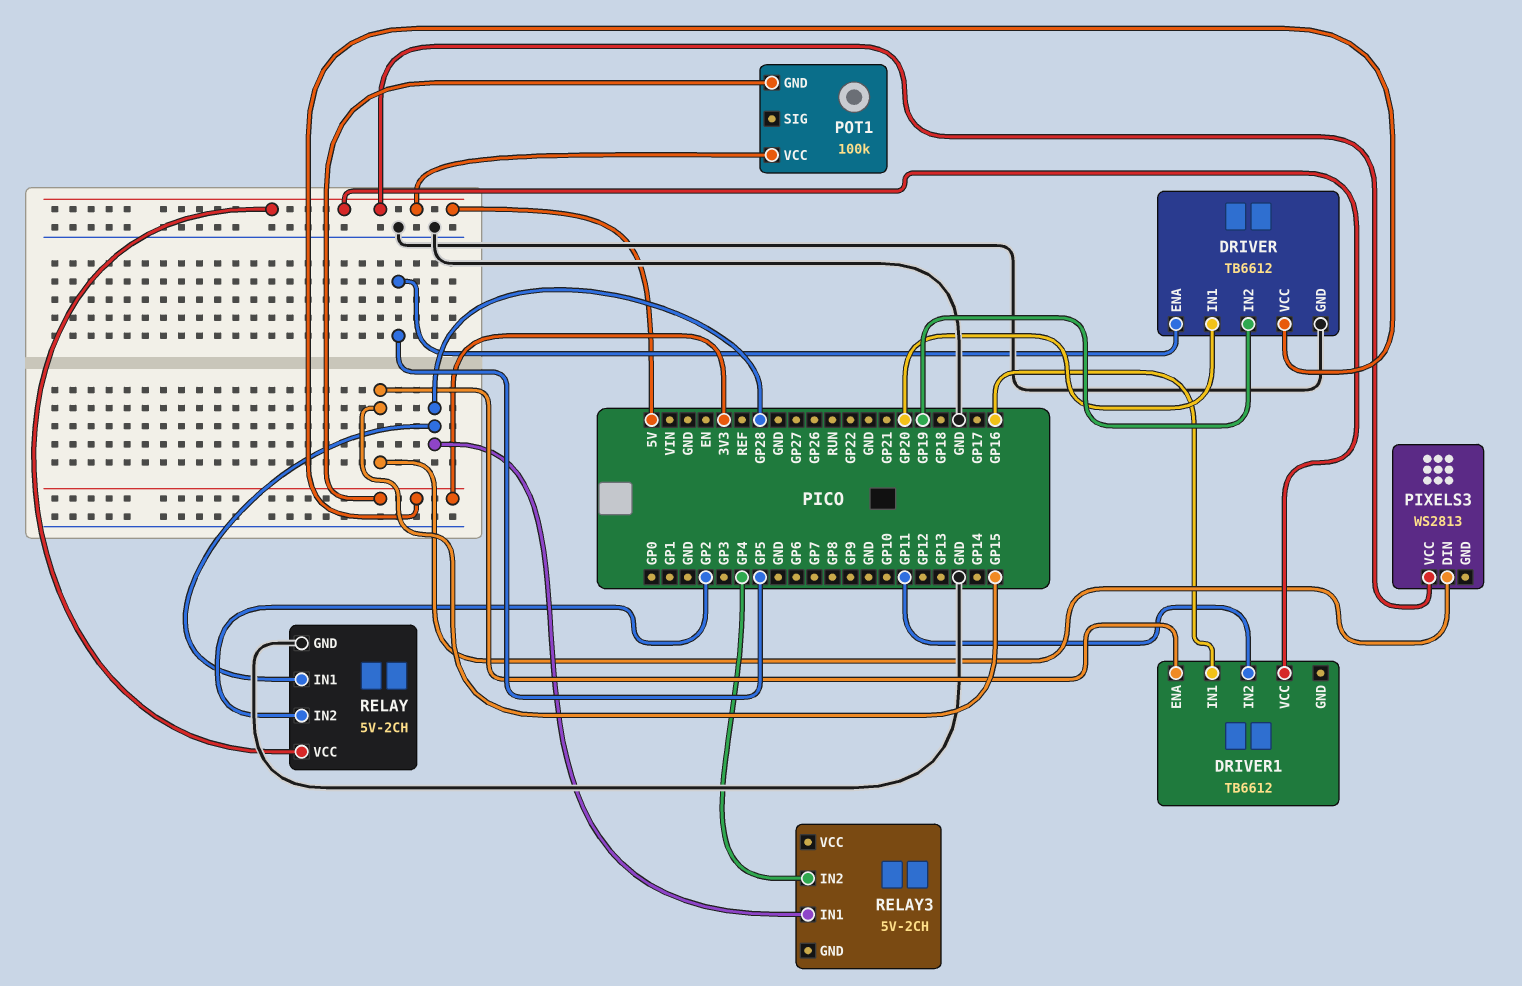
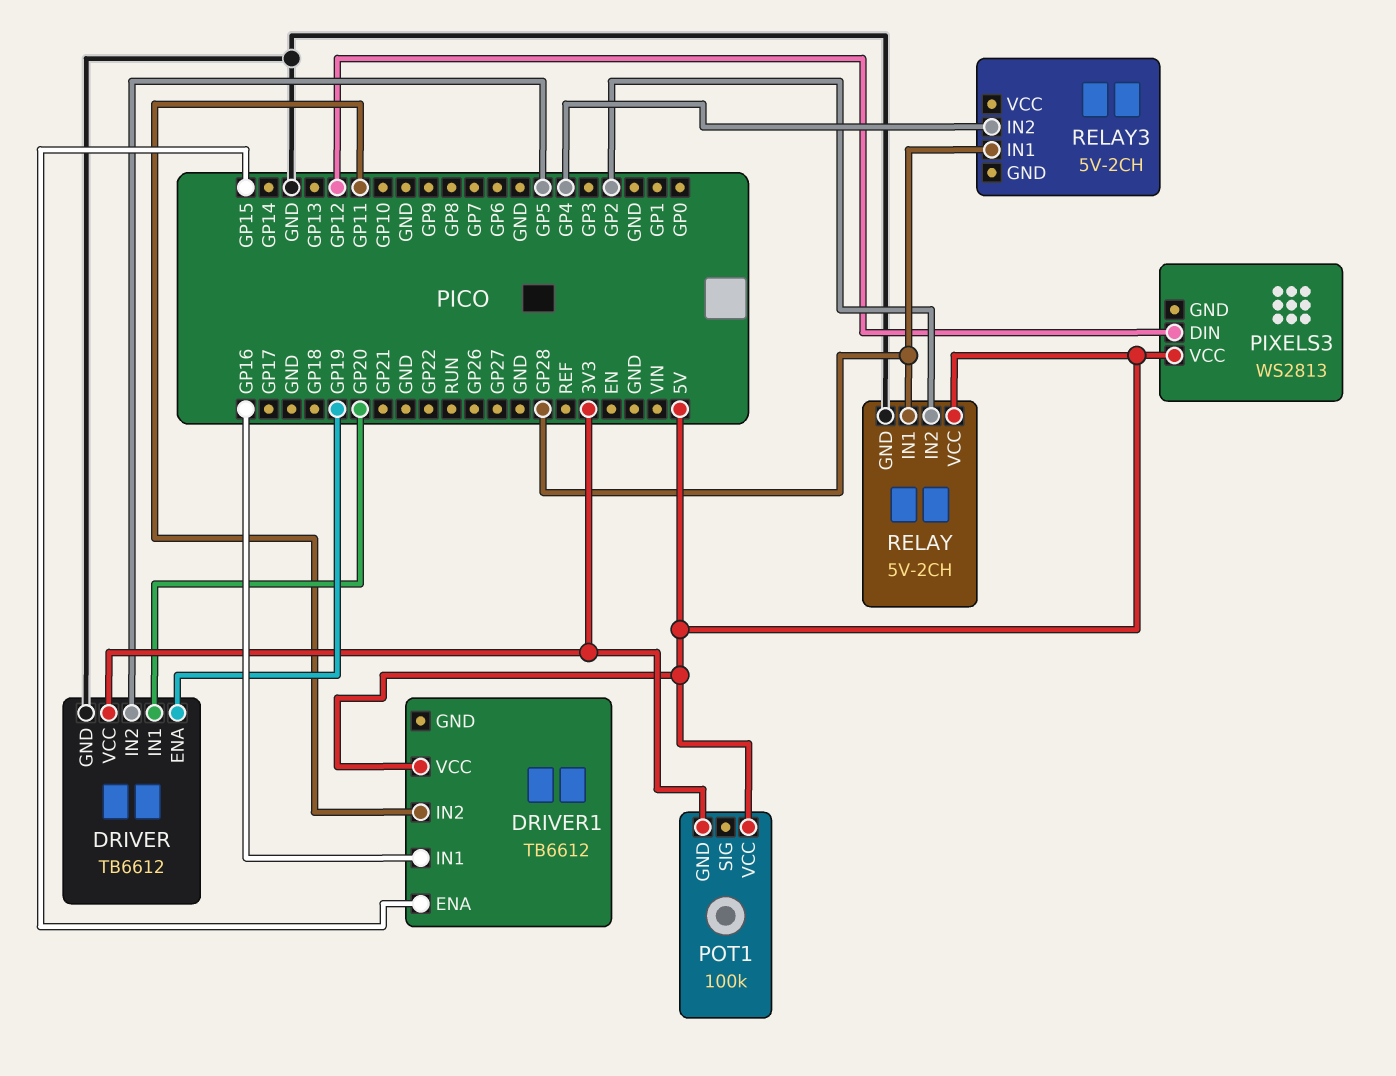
DRIVER pin ENA: GP5 -> GP19
DRIVER pin IN2: GP19 -> GP5
PIXELS3 pin DIN: GP15 -> GP12

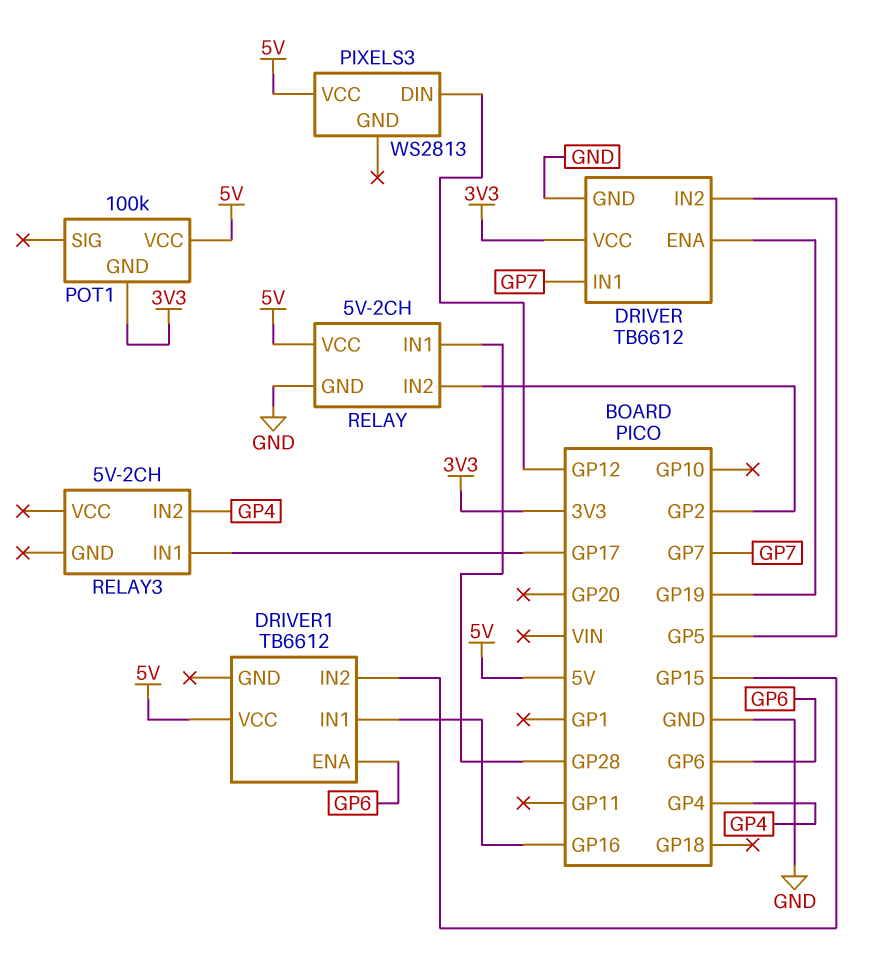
DRIVER pin IN1: GP20 -> GP7
DRIVER1 pin ENA: GP15 -> GP6
DRIVER1 pin IN2: GP11 -> GP15
RELAY3 pin IN1: GP28 -> GP17

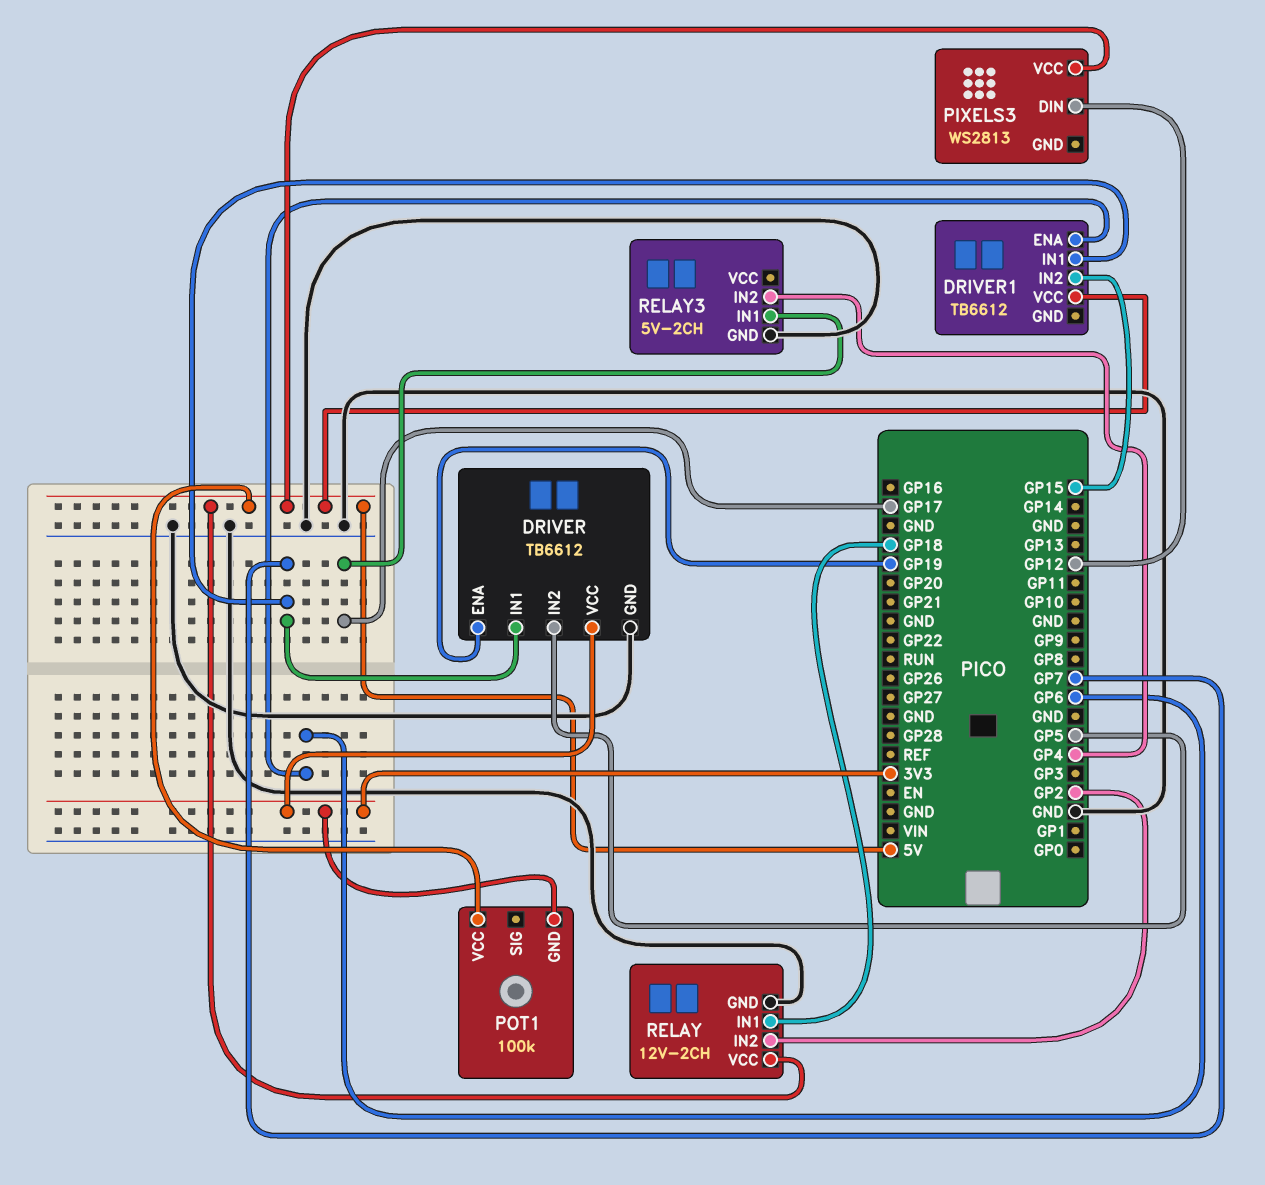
DRIVER1 pin IN1: GP16 -> GP7
RELAY: 5V-2CH -> 12V-2CH
RELAY pin IN1: GP28 -> GP18
RELAY3 pin GND: none -> GND

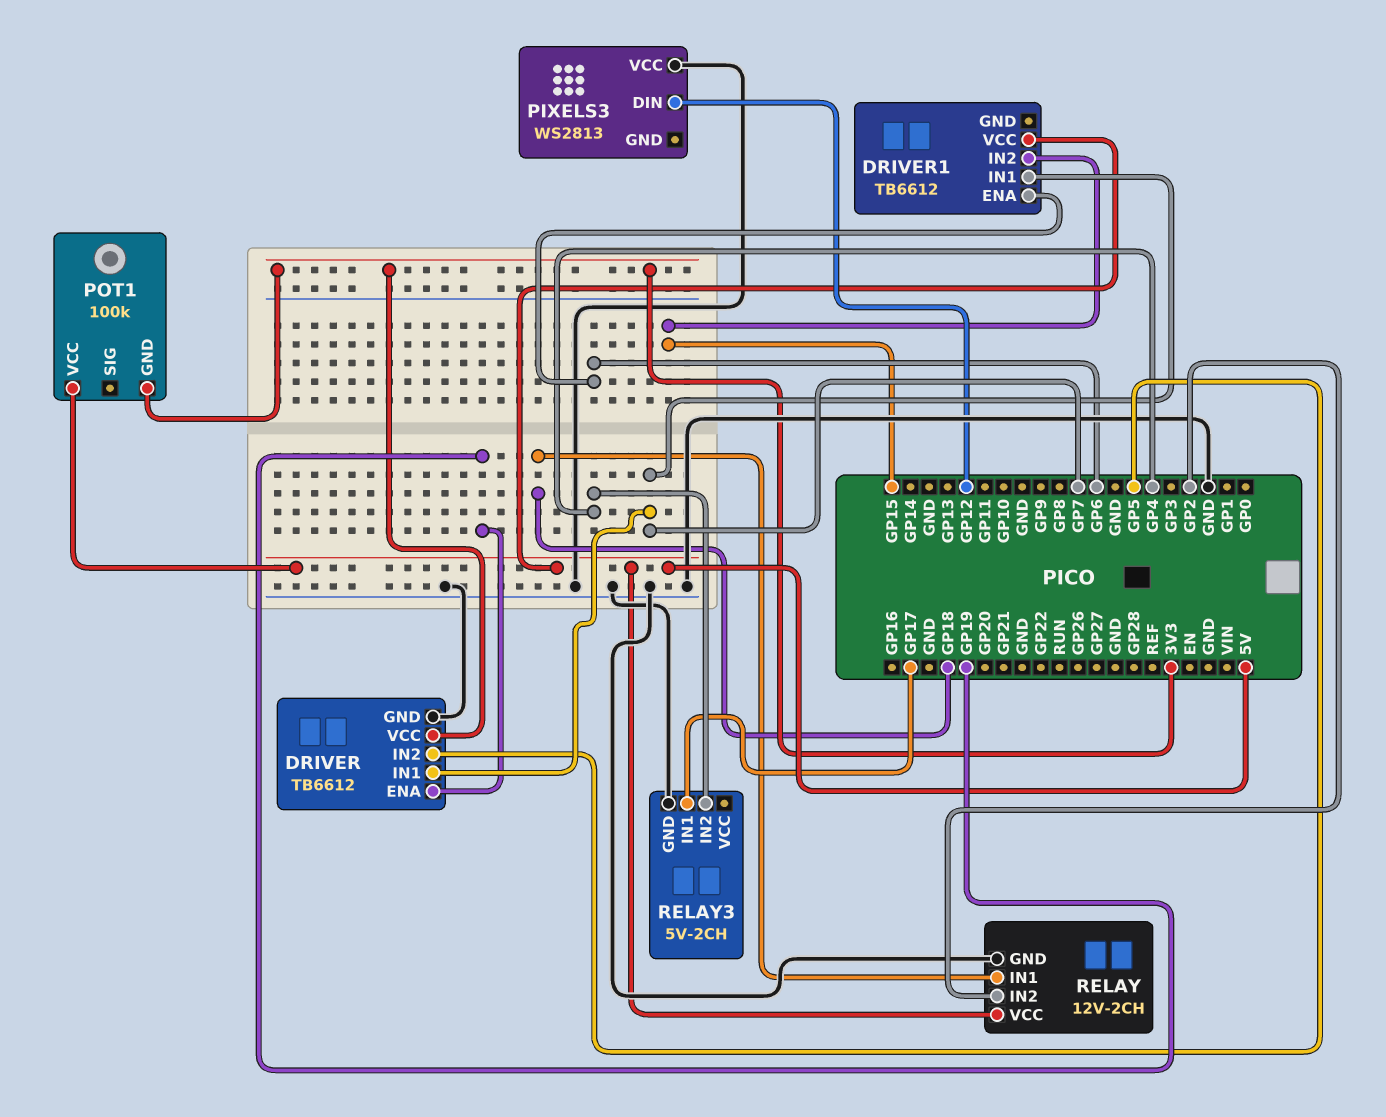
PIXELS3 pin VCC: 5V -> GND

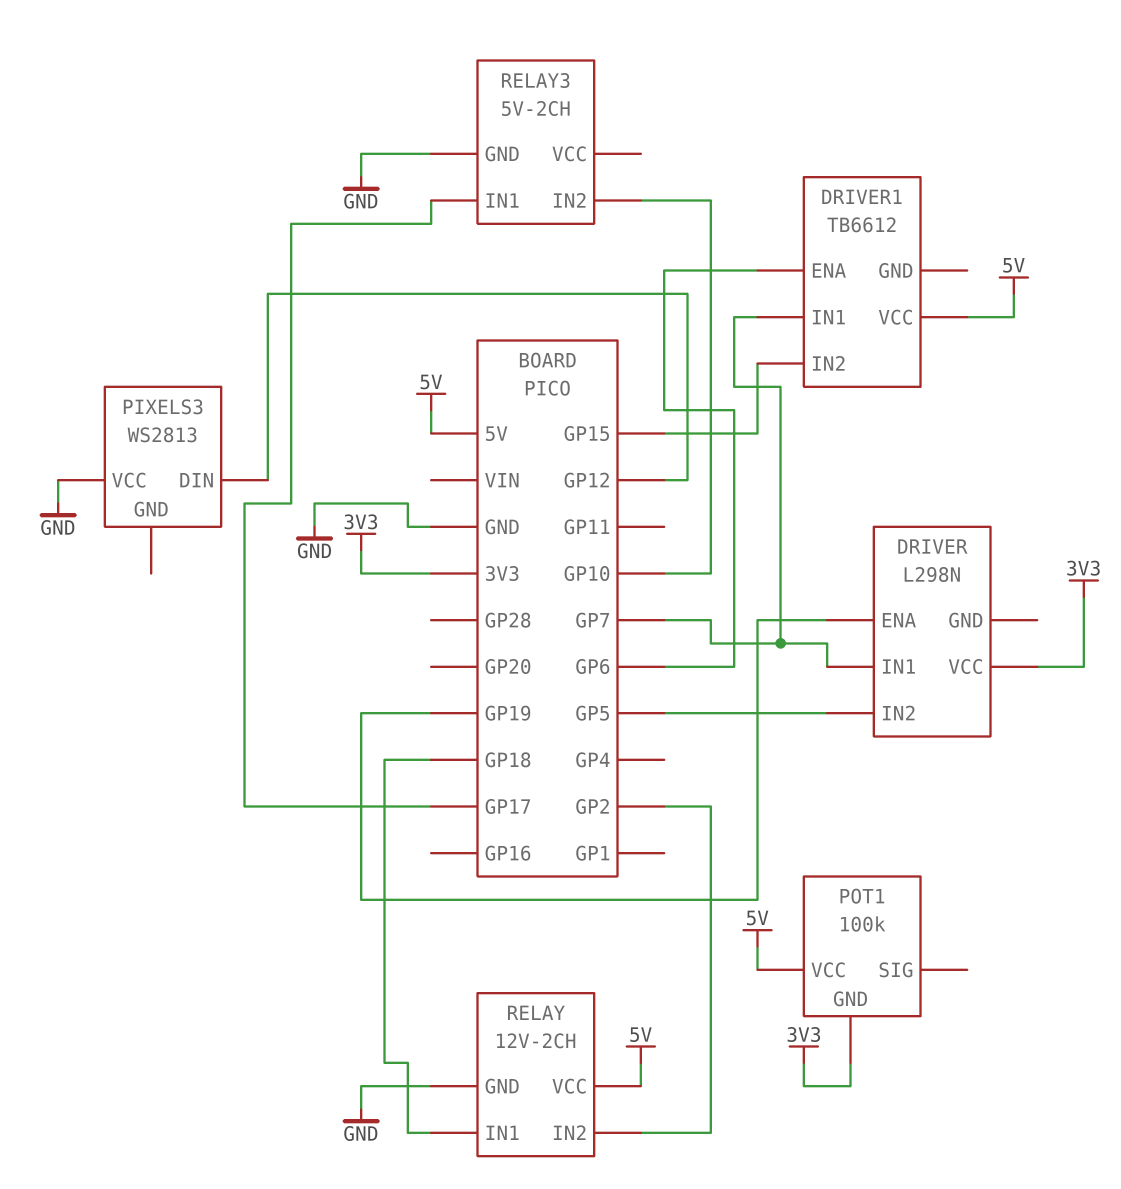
DRIVER: TB6612 -> L298N
DRIVER pin GND: GND -> none
RELAY3 pin IN2: GP4 -> GP10

